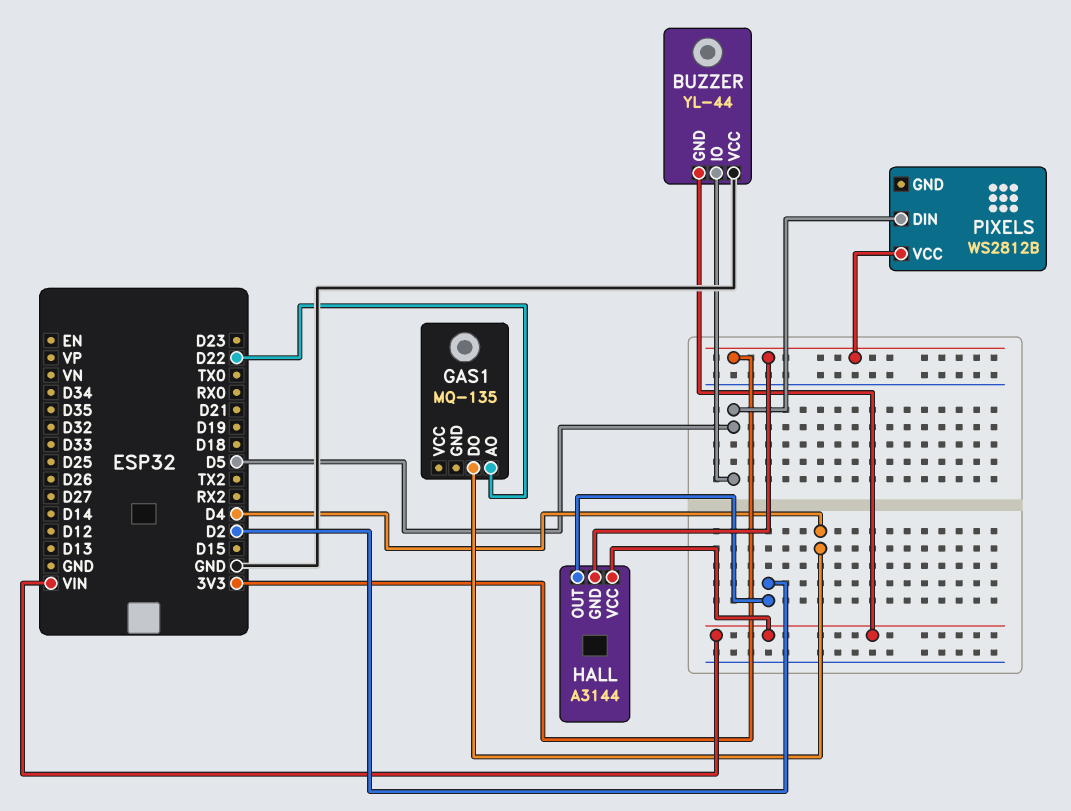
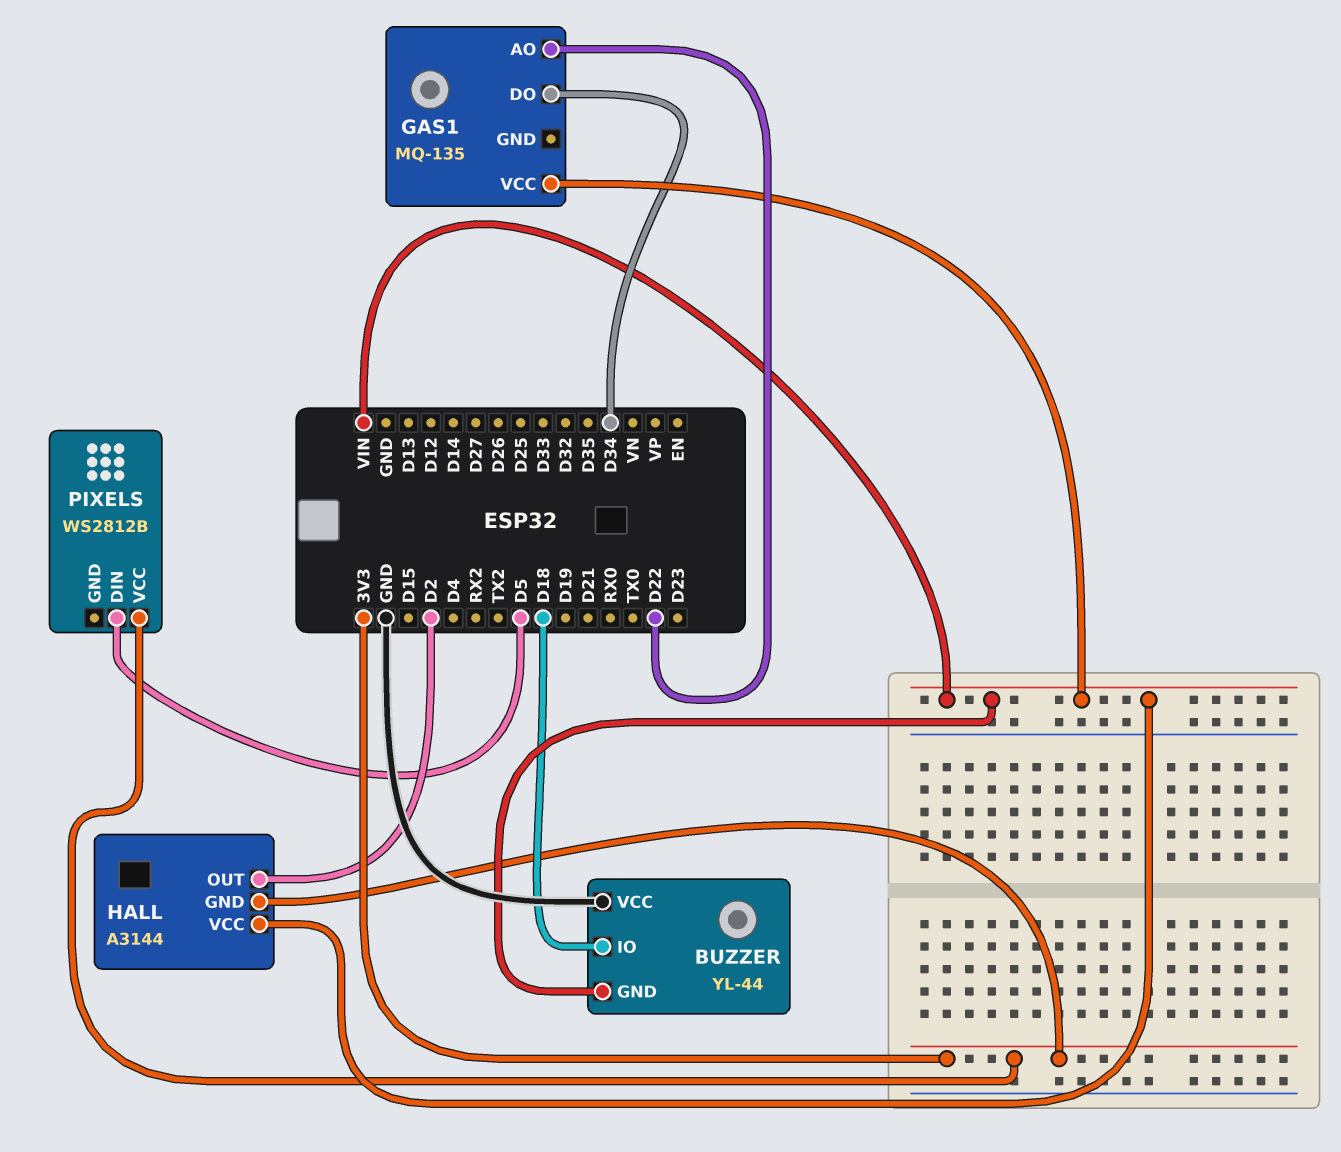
BUZZER pin IO: D5 -> D18
GAS1 pin DO: D4 -> D34
GAS1 pin VCC: none -> VIN

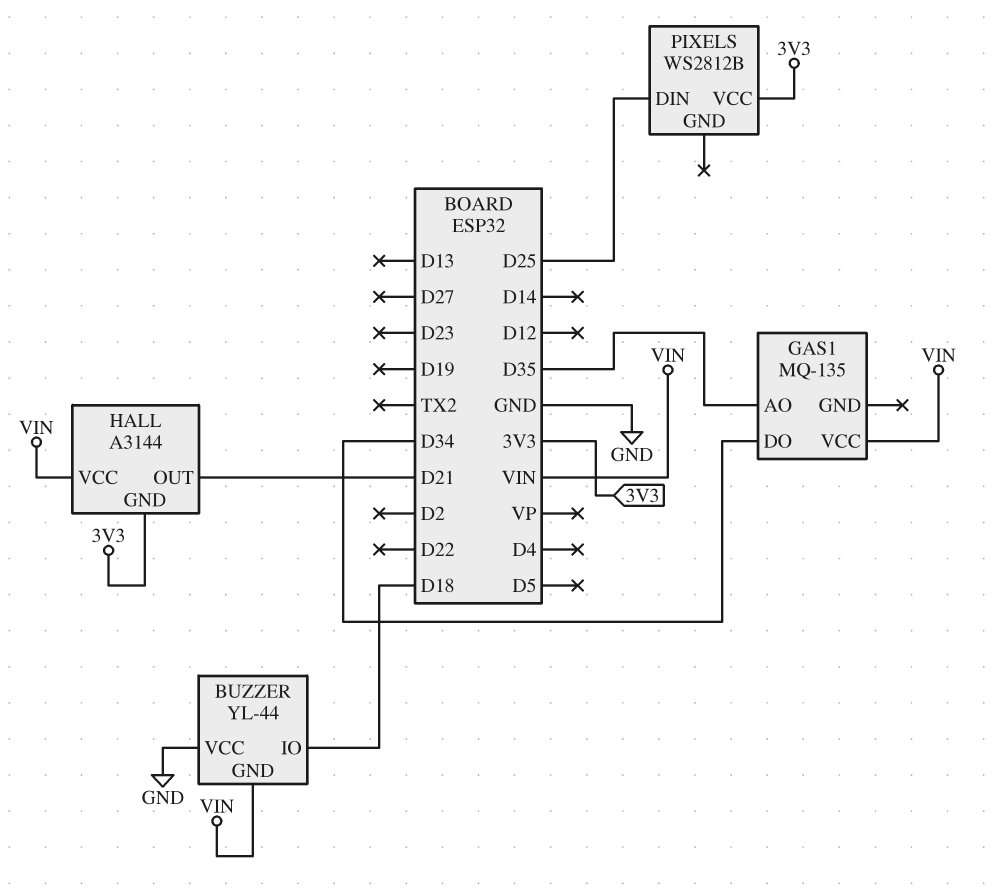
GAS1 pin AO: D22 -> D35
HALL pin OUT: D2 -> D21
PIXELS pin DIN: D5 -> D25

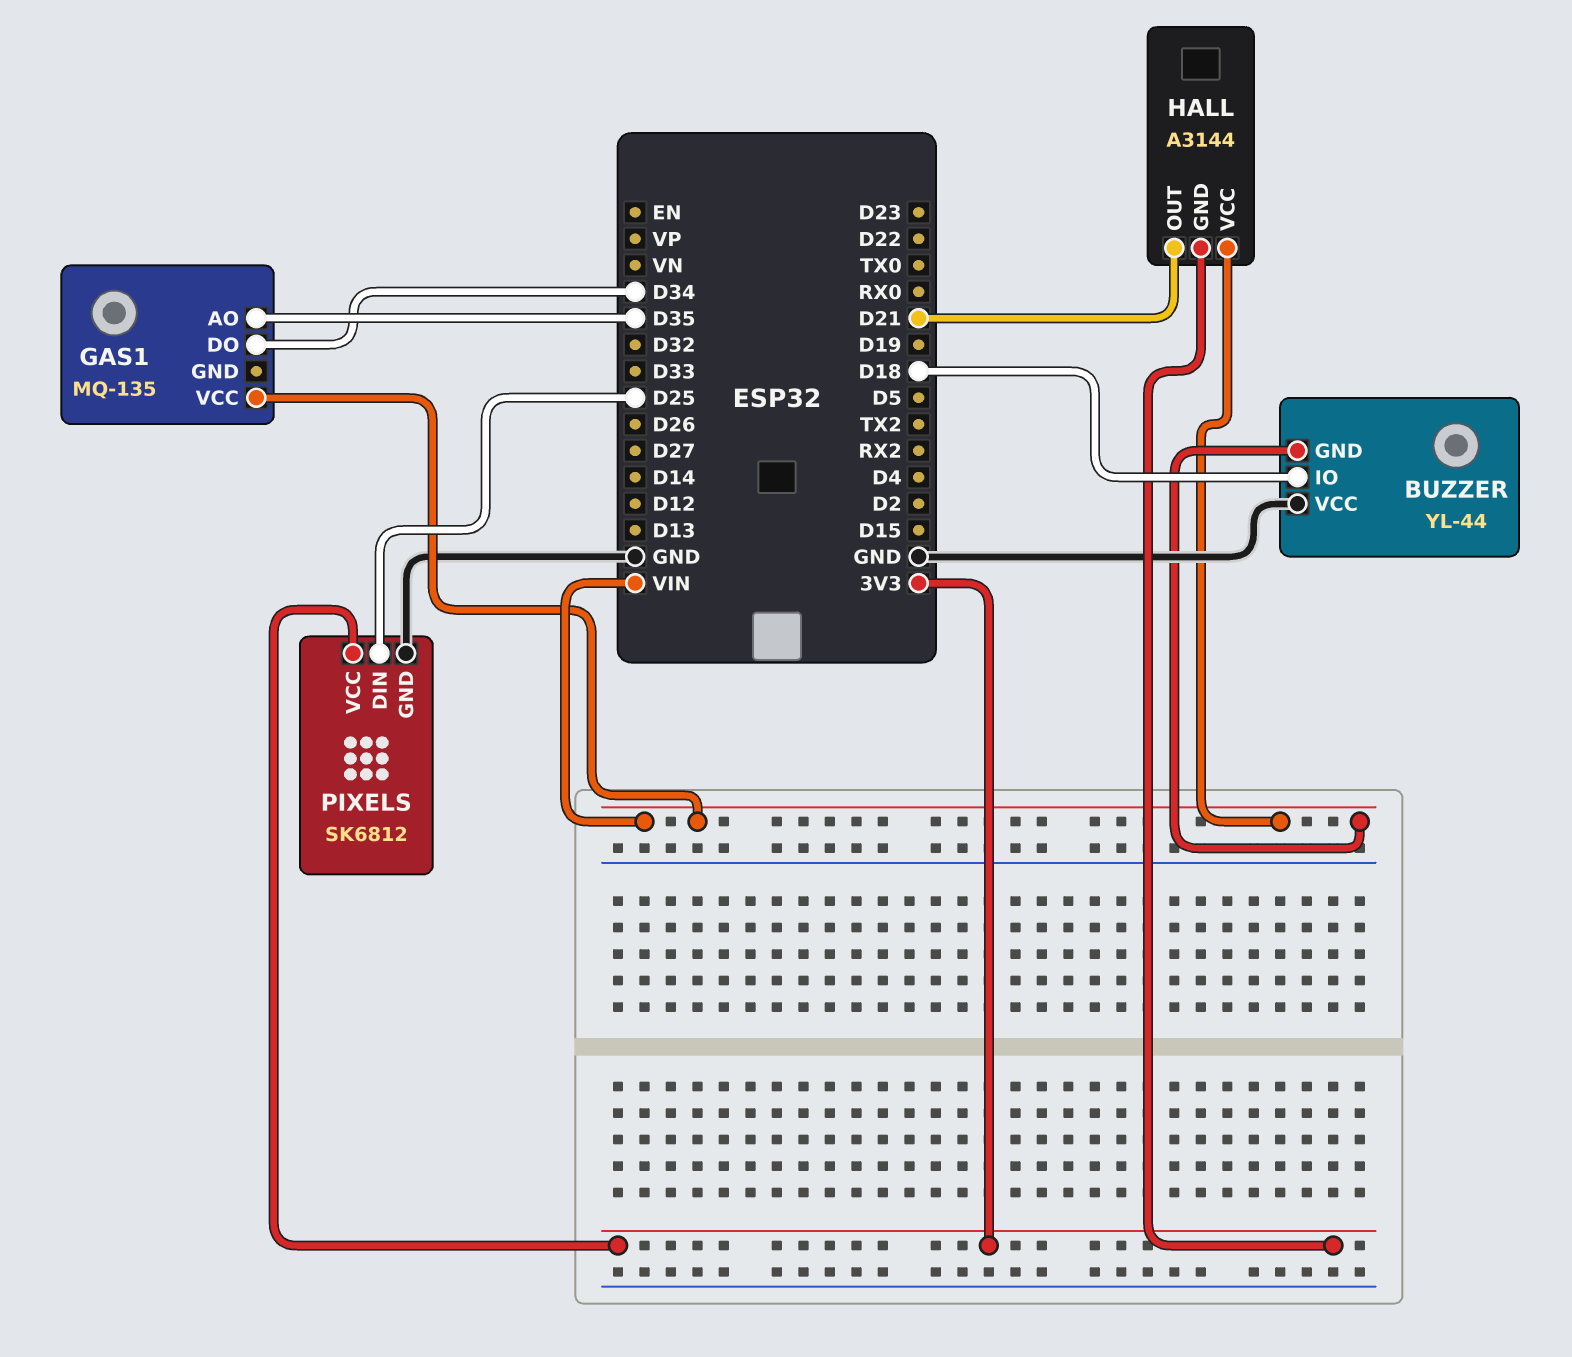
PIXELS: WS2812B -> SK6812
PIXELS pin GND: none -> GND

